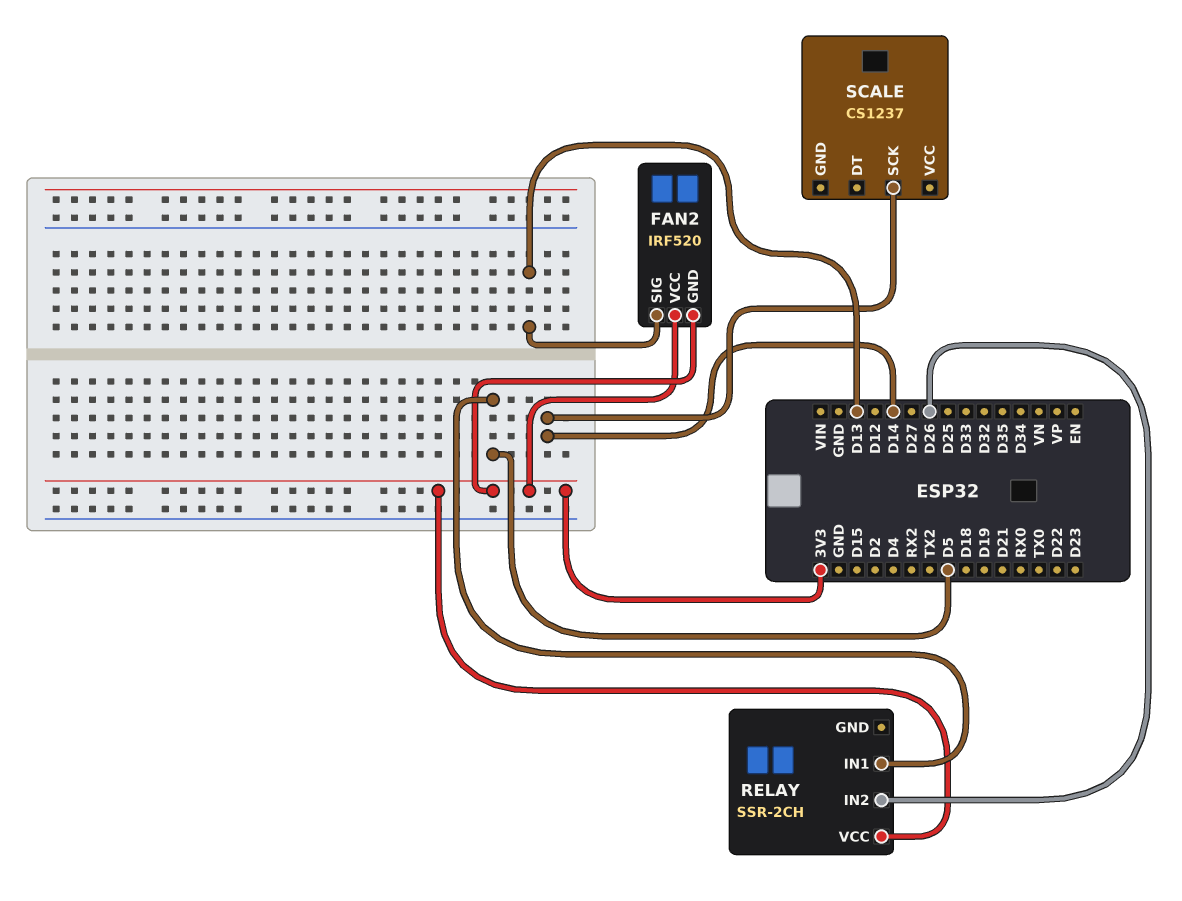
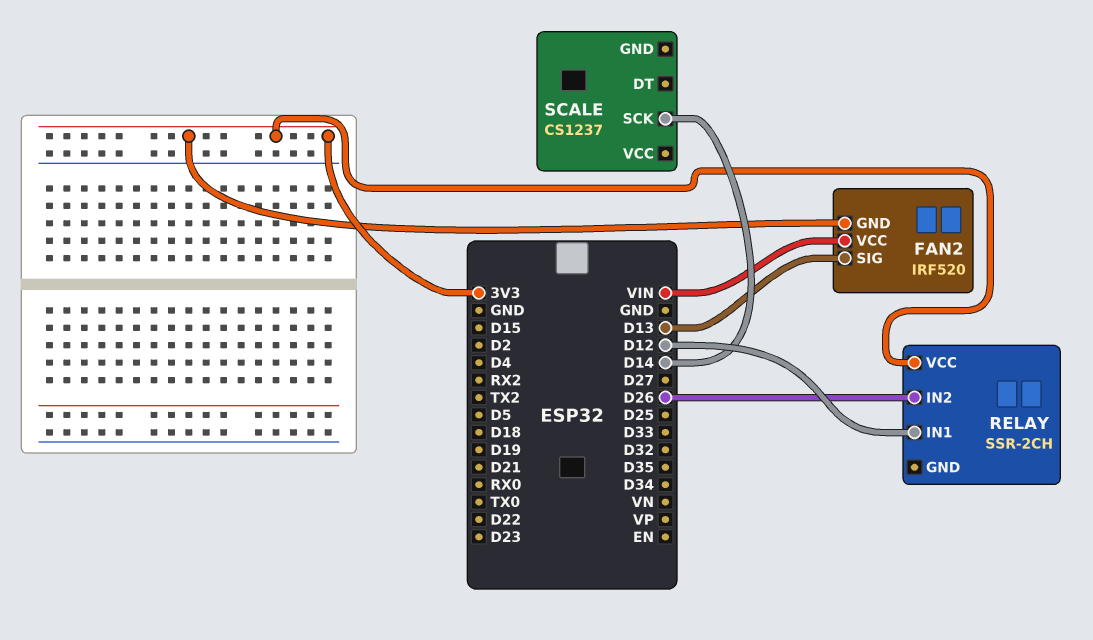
FAN2 pin VCC: 3V3 -> VIN
RELAY pin IN1: D5 -> D12

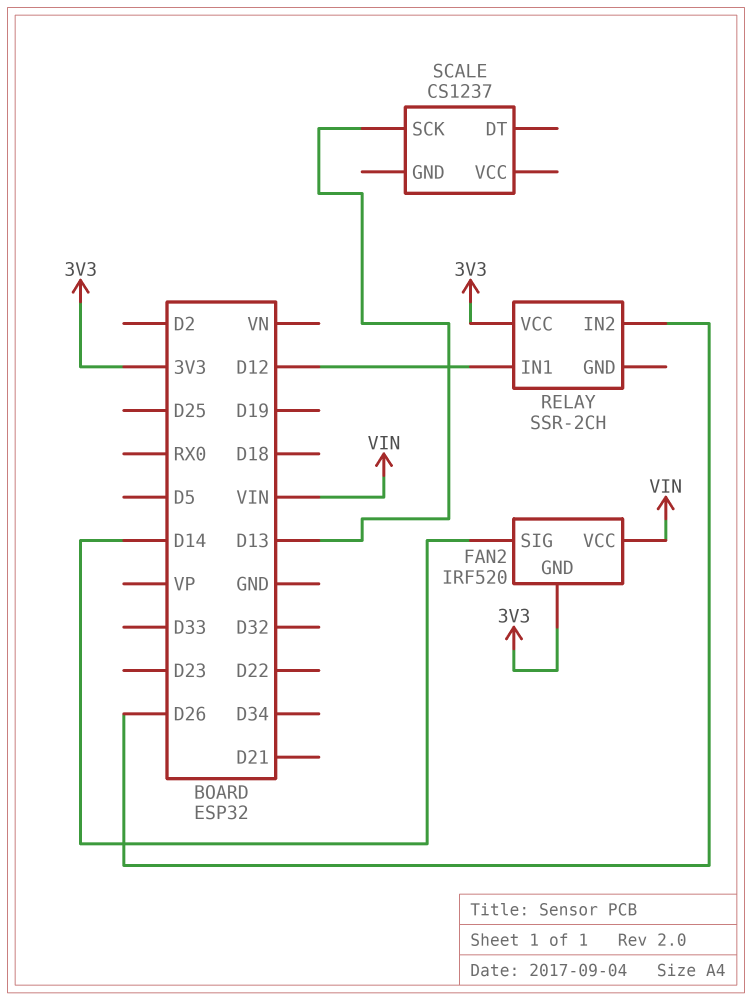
FAN2 pin SIG: D13 -> D14
SCALE pin SCK: D14 -> D13

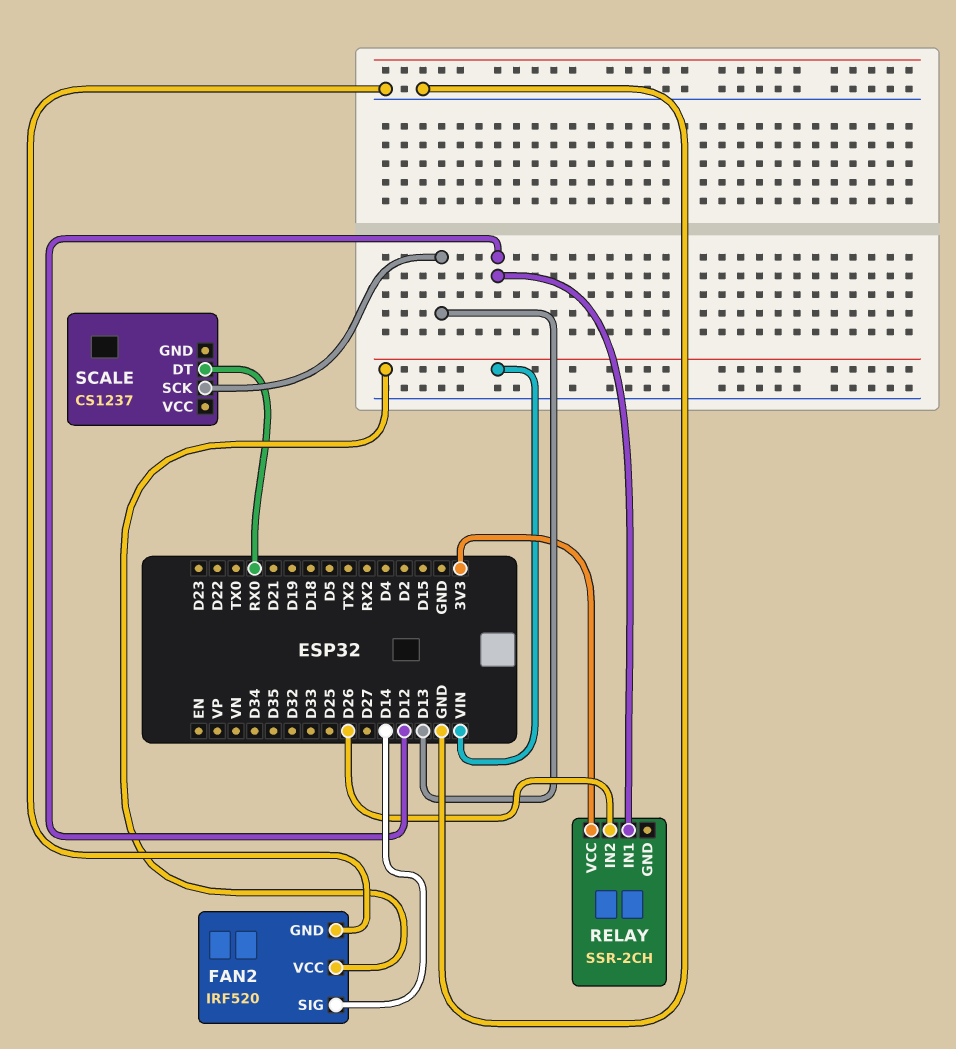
FAN2 pin GND: 3V3 -> GND
SCALE pin DT: none -> RX0

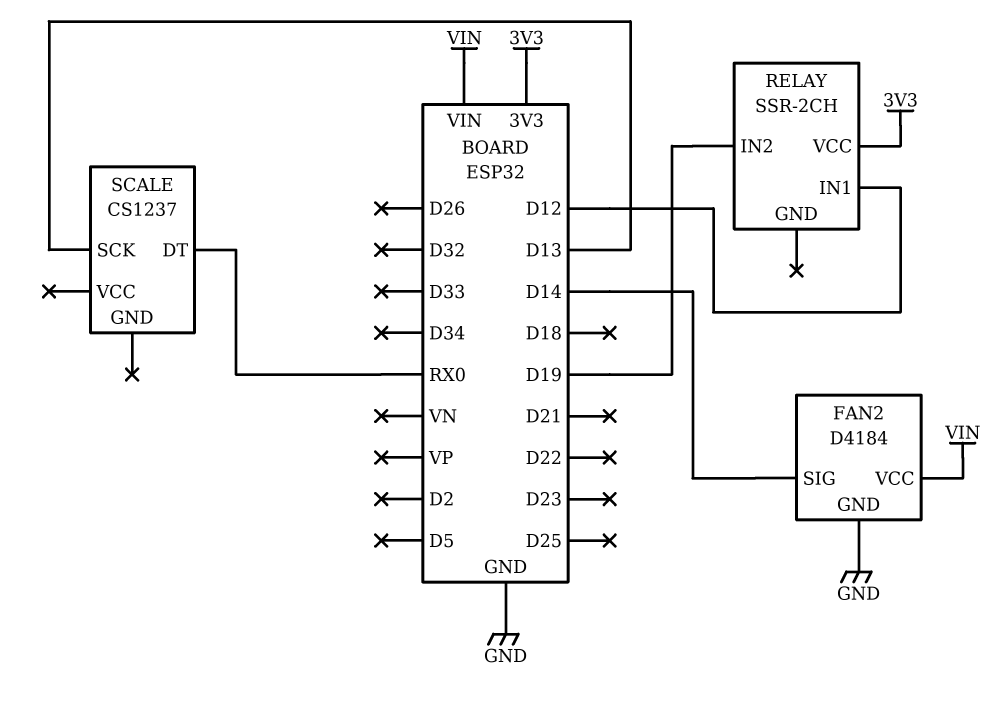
FAN2: IRF520 -> D4184
RELAY pin IN2: D26 -> D19

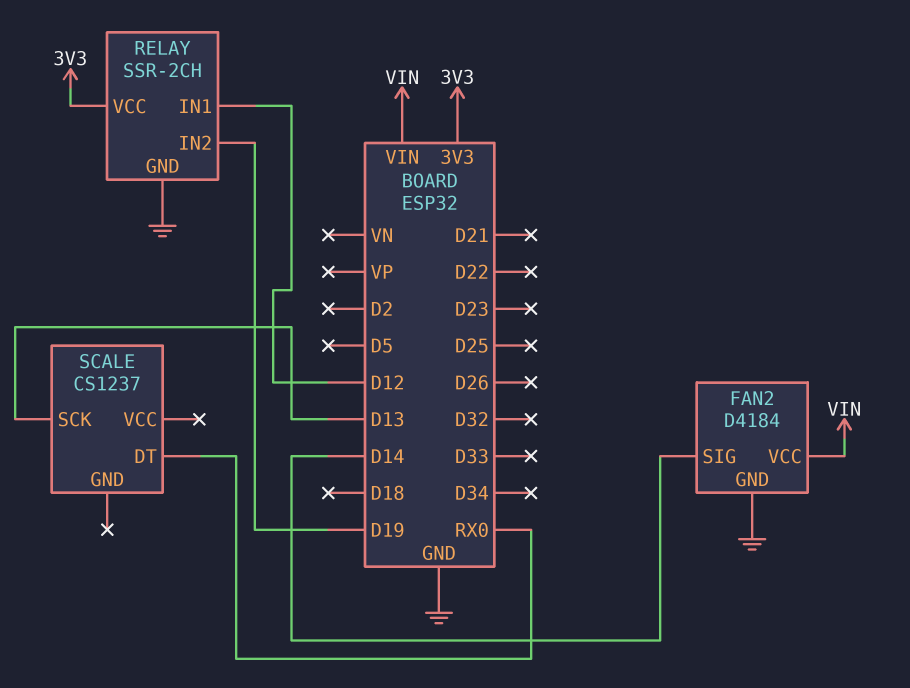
RELAY pin GND: none -> GND

